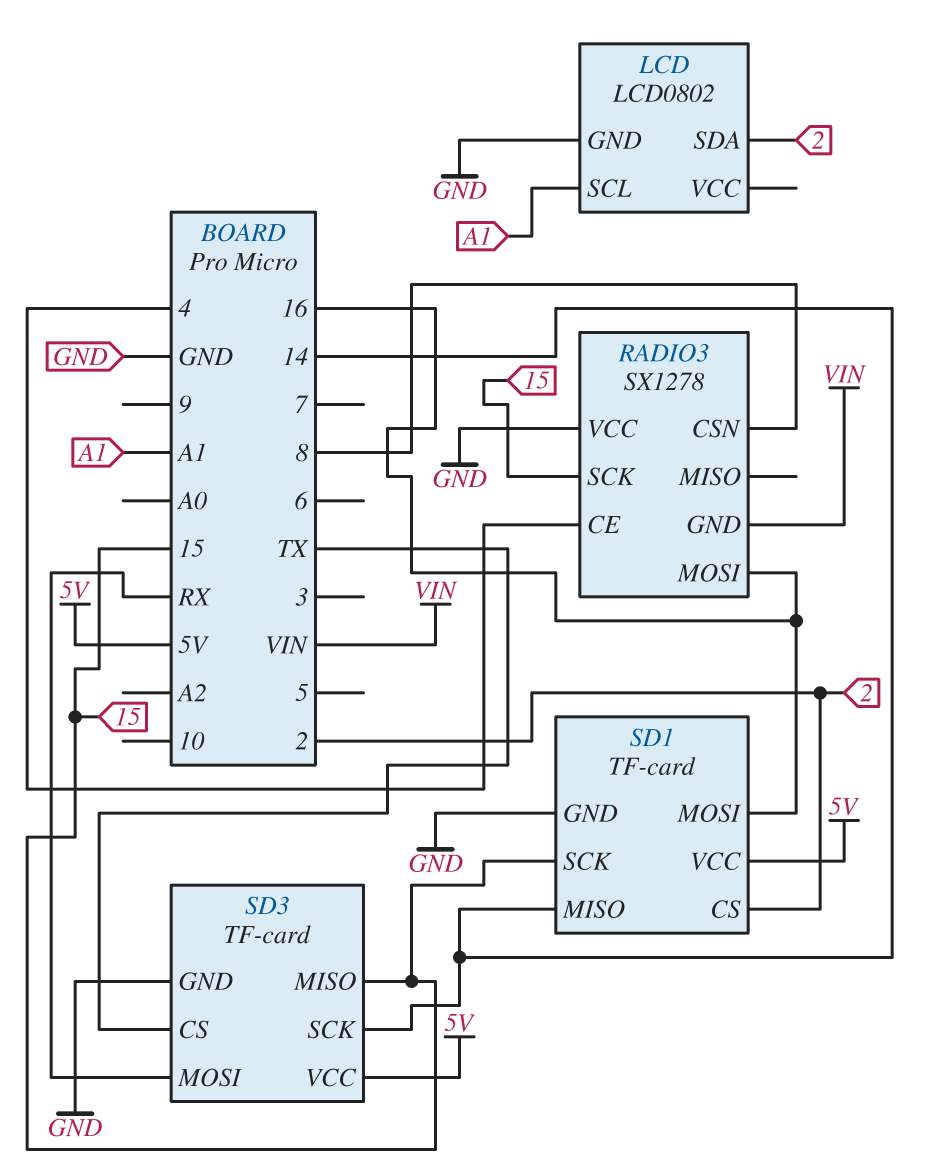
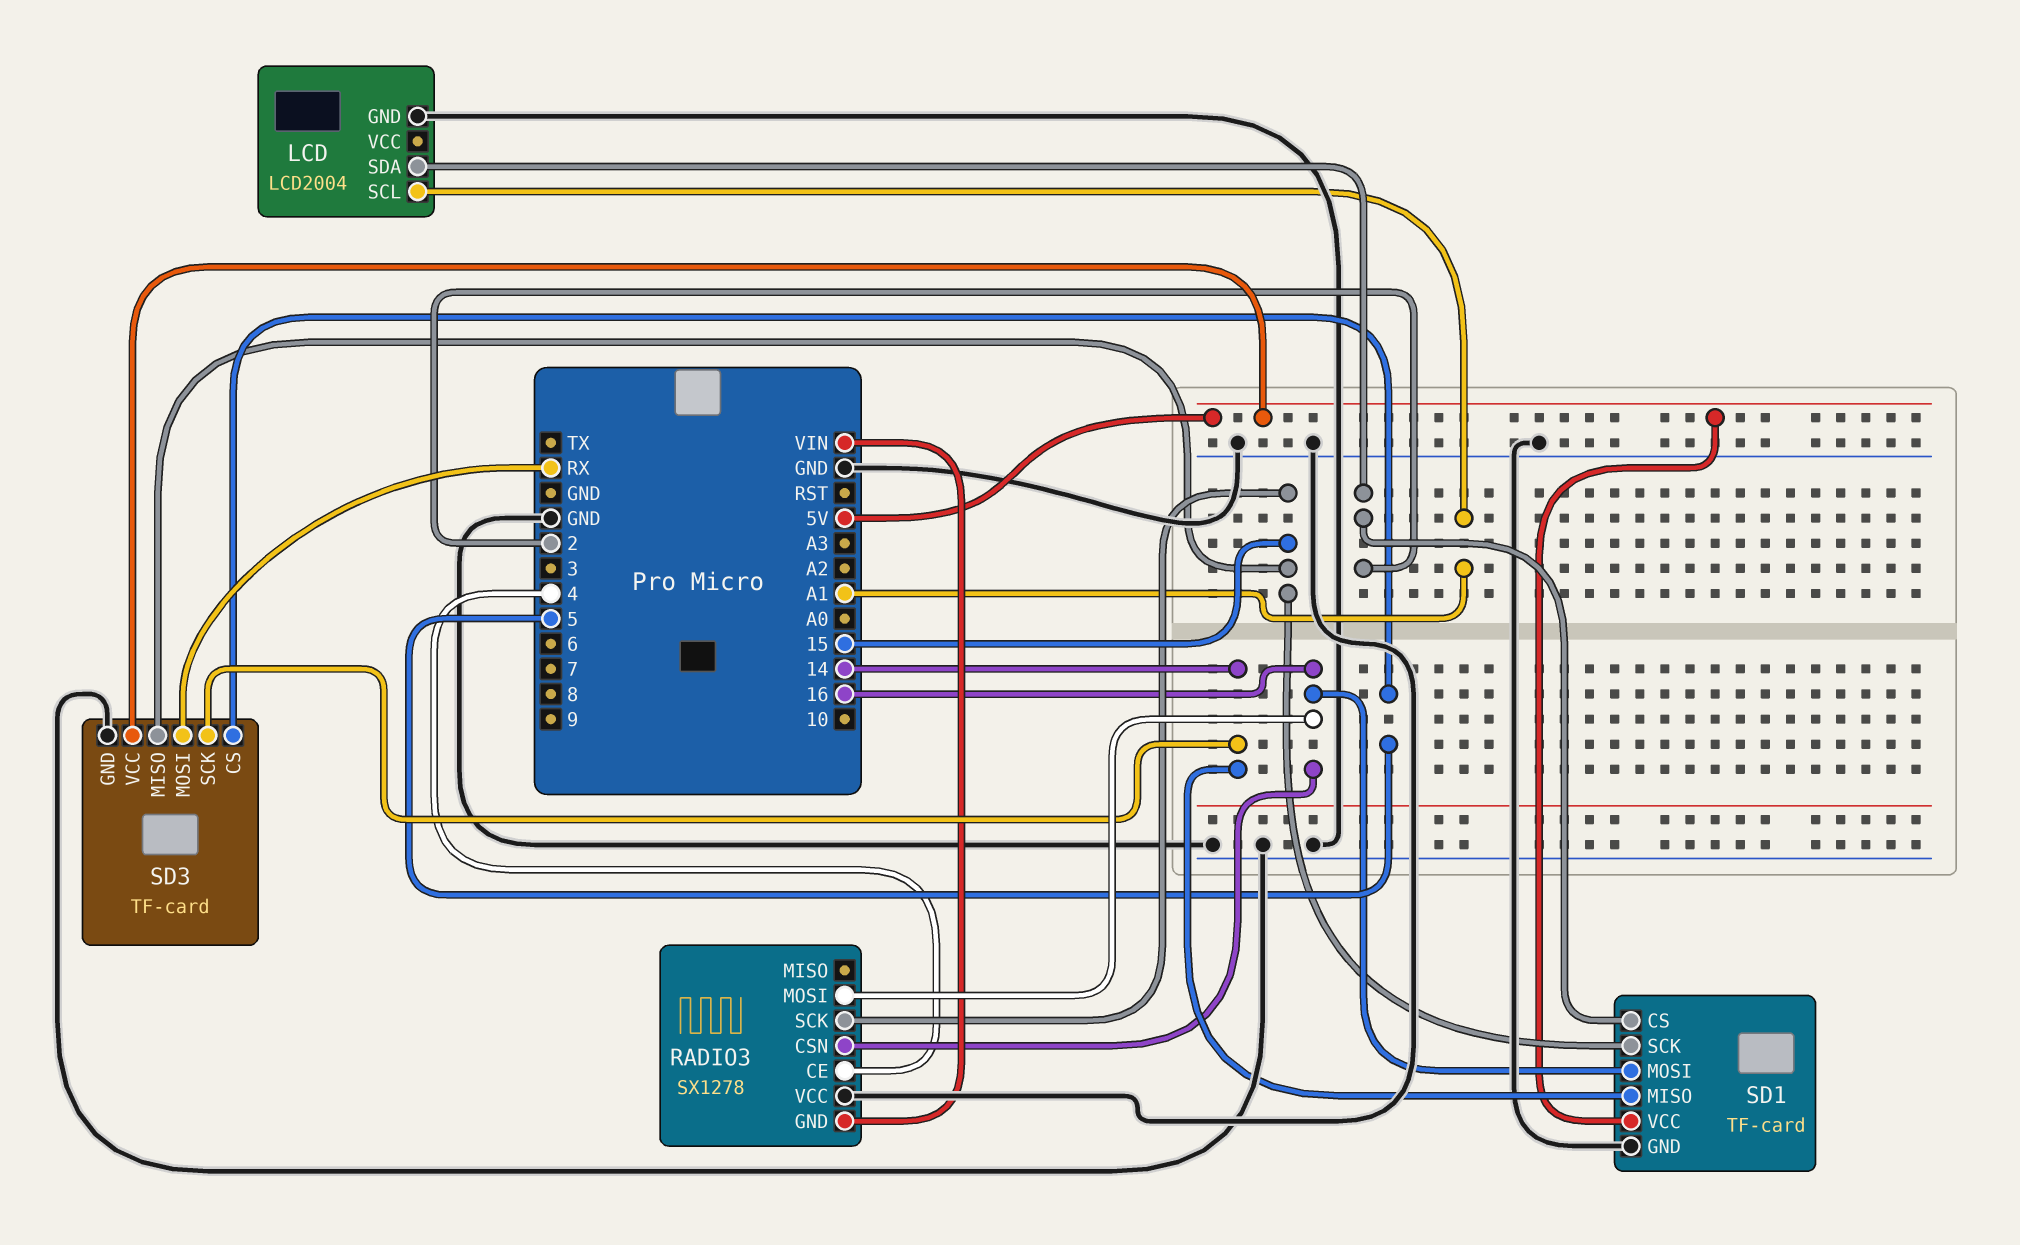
LCD: LCD0802 -> LCD2004
RADIO3 pin CSN: 8 -> 16
SD3 pin CS: TX -> 5

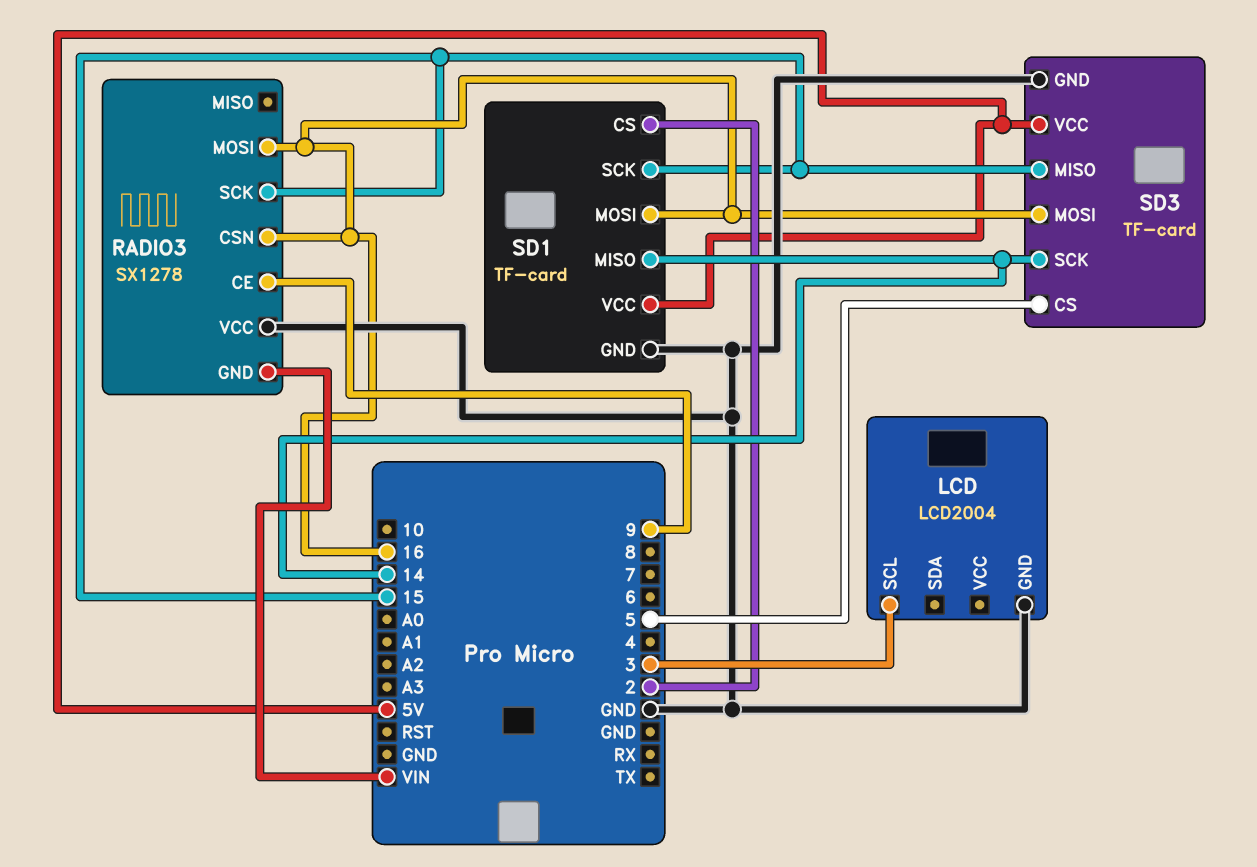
LCD pin SCL: A1 -> 3
LCD pin SDA: 2 -> none
RADIO3 pin CE: 4 -> 9
SD3 pin MOSI: RX -> 16

